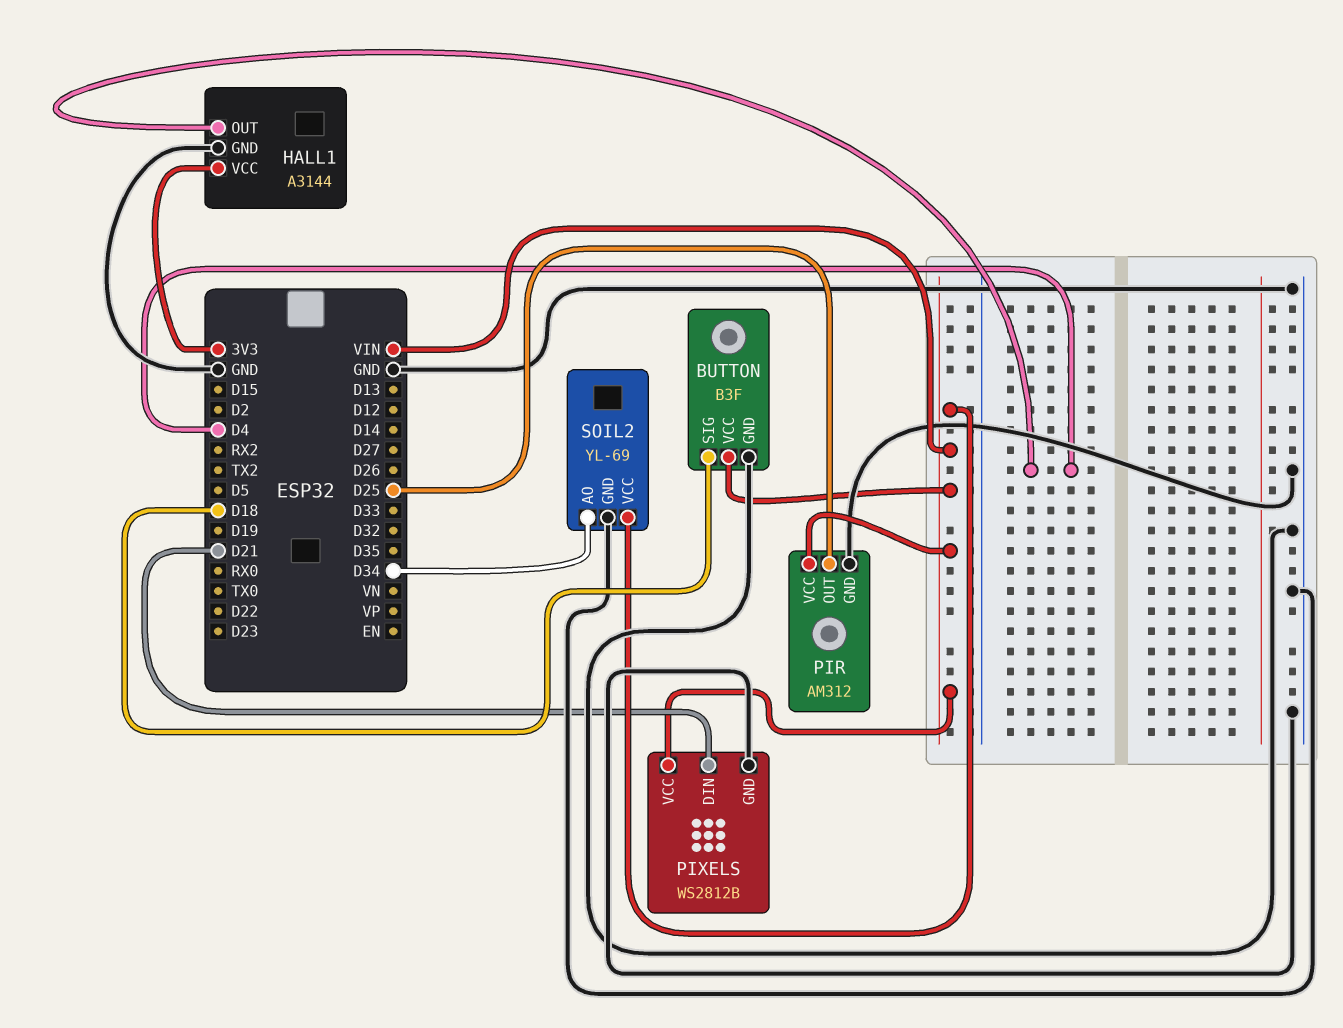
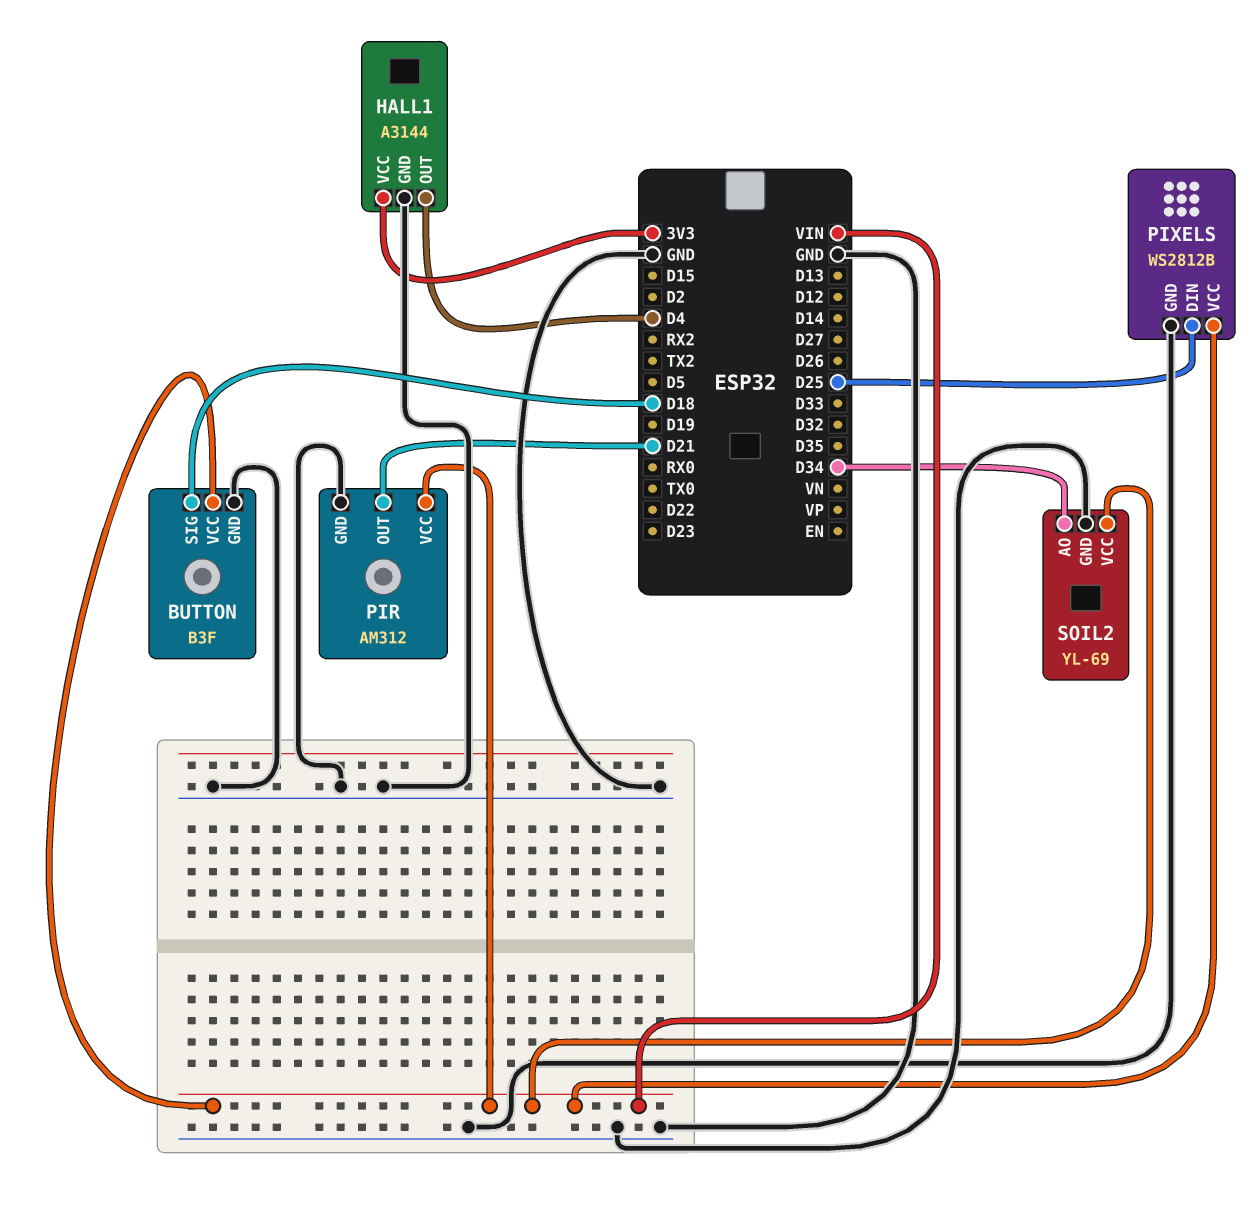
PIR pin OUT: D25 -> D21
PIXELS pin DIN: D21 -> D25

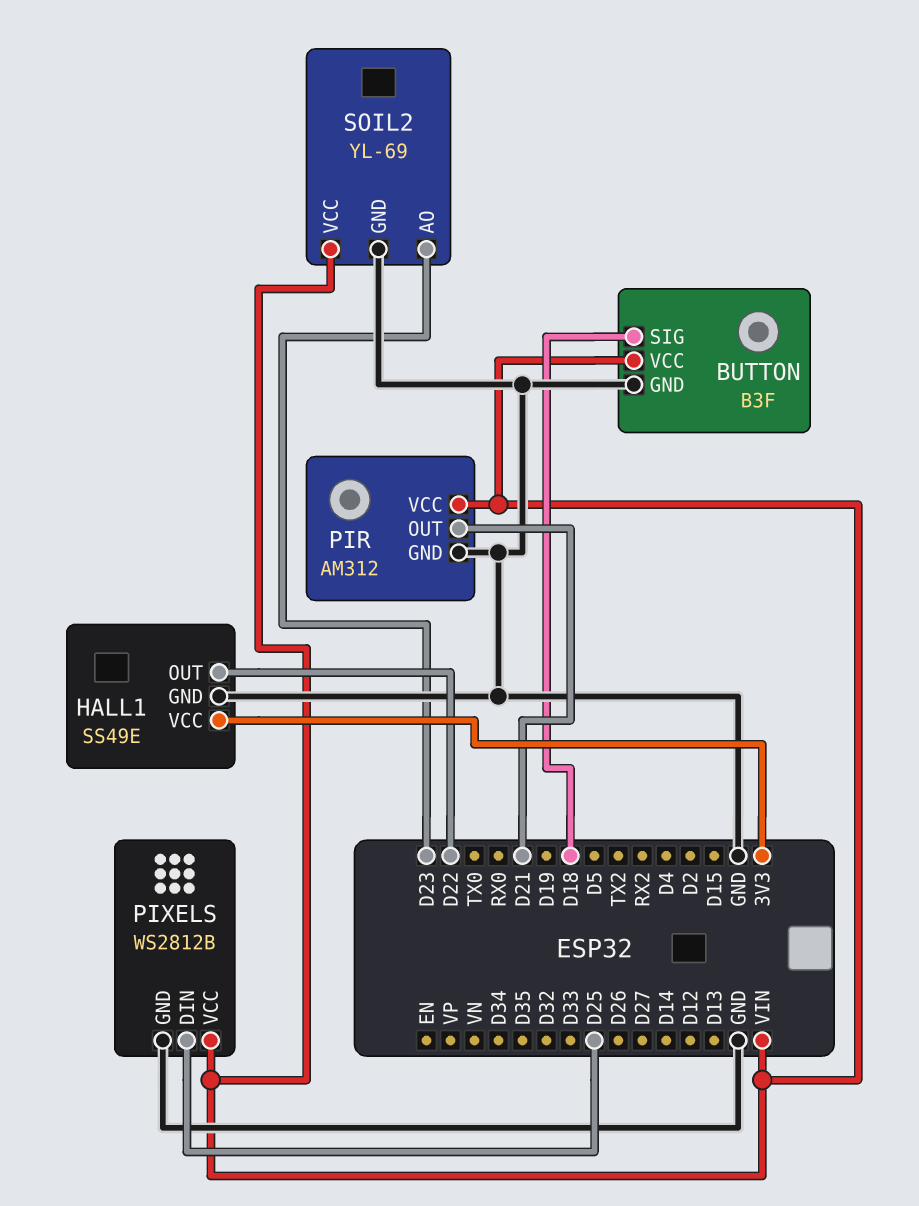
HALL1: A3144 -> SS49E
HALL1 pin OUT: D4 -> D22
SOIL2 pin AO: D34 -> D23

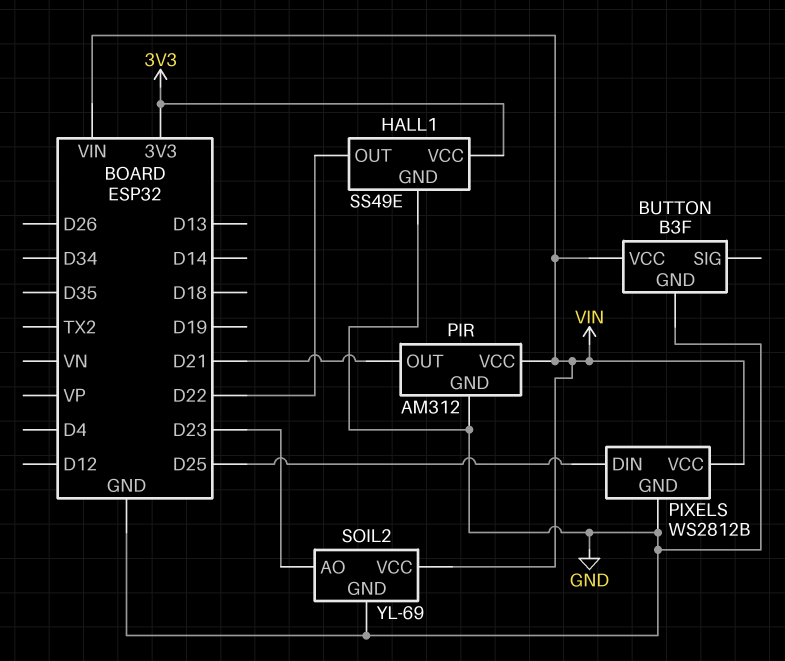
BUTTON pin SIG: D18 -> none

